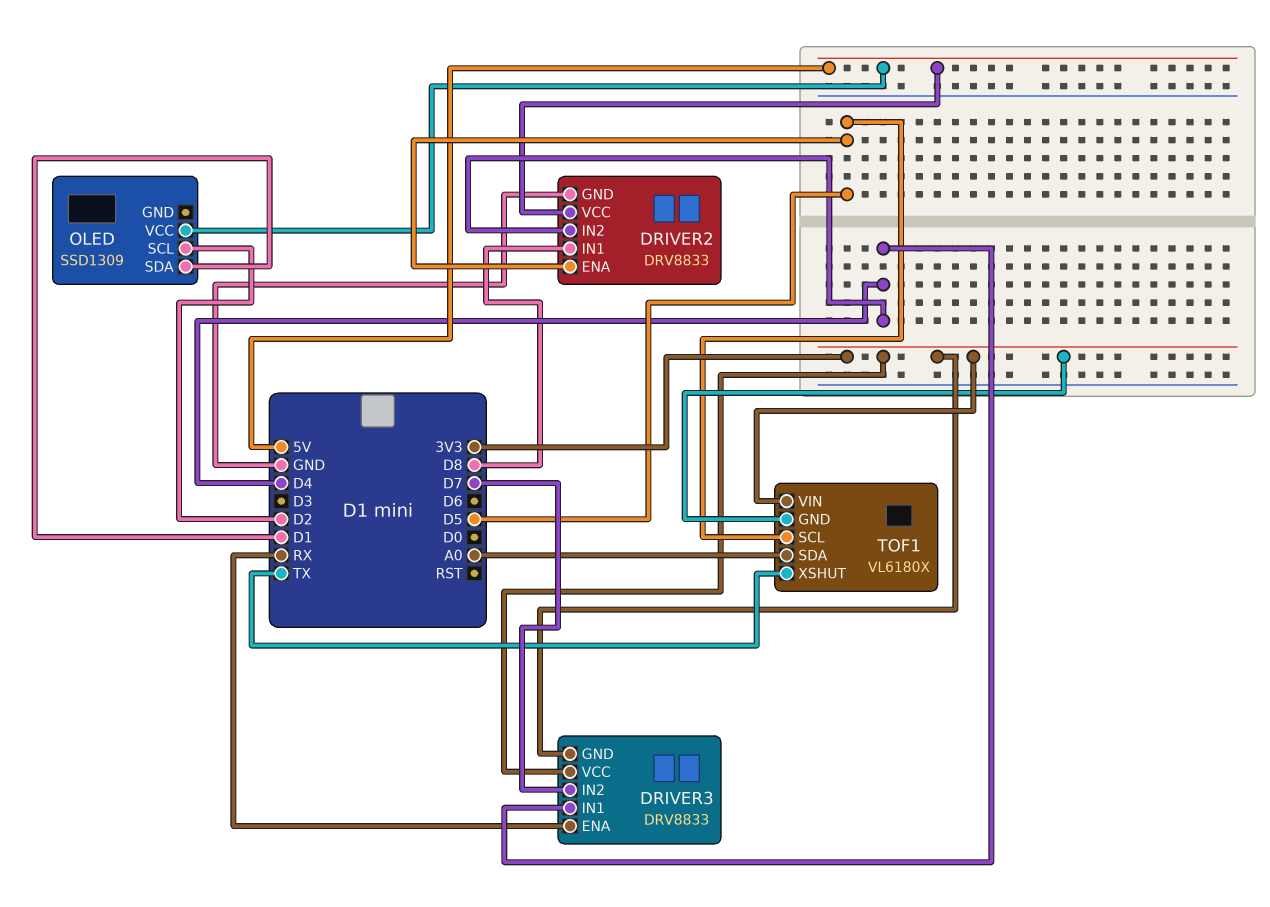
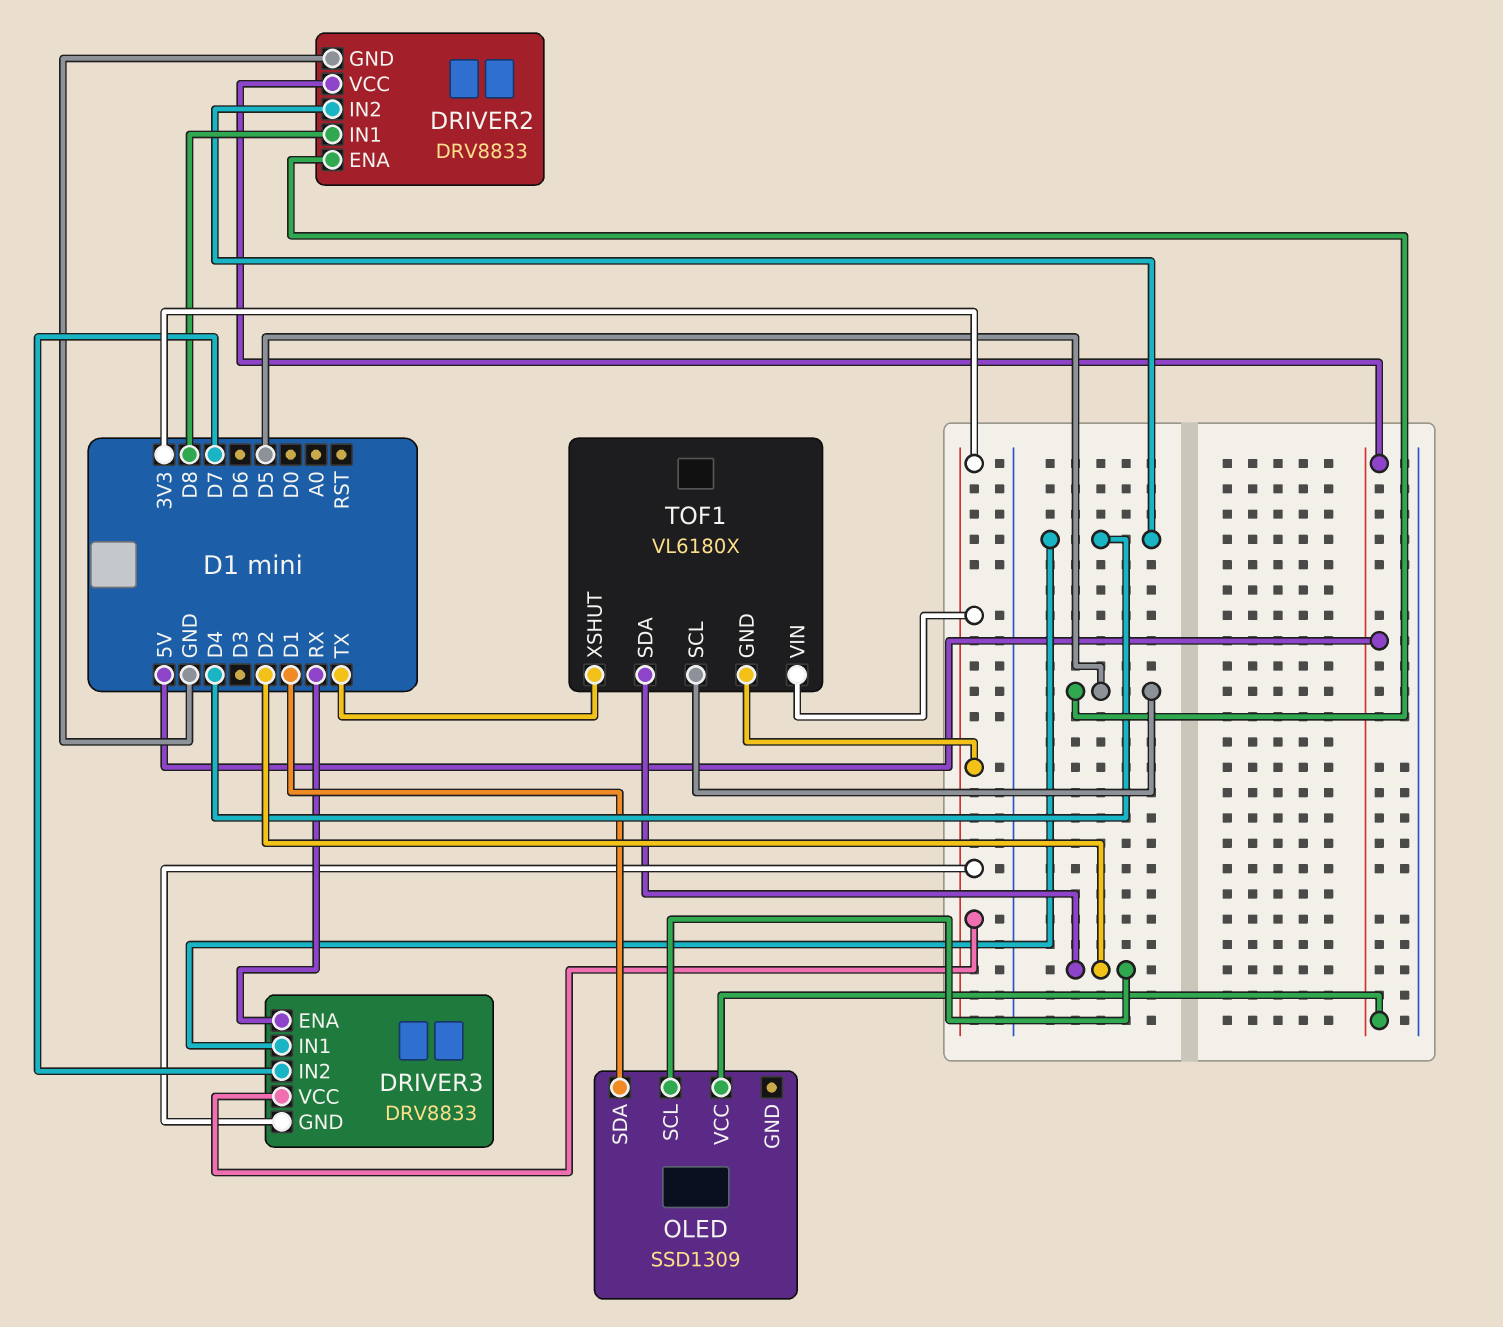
TOF1 pin SDA: A0 -> D2

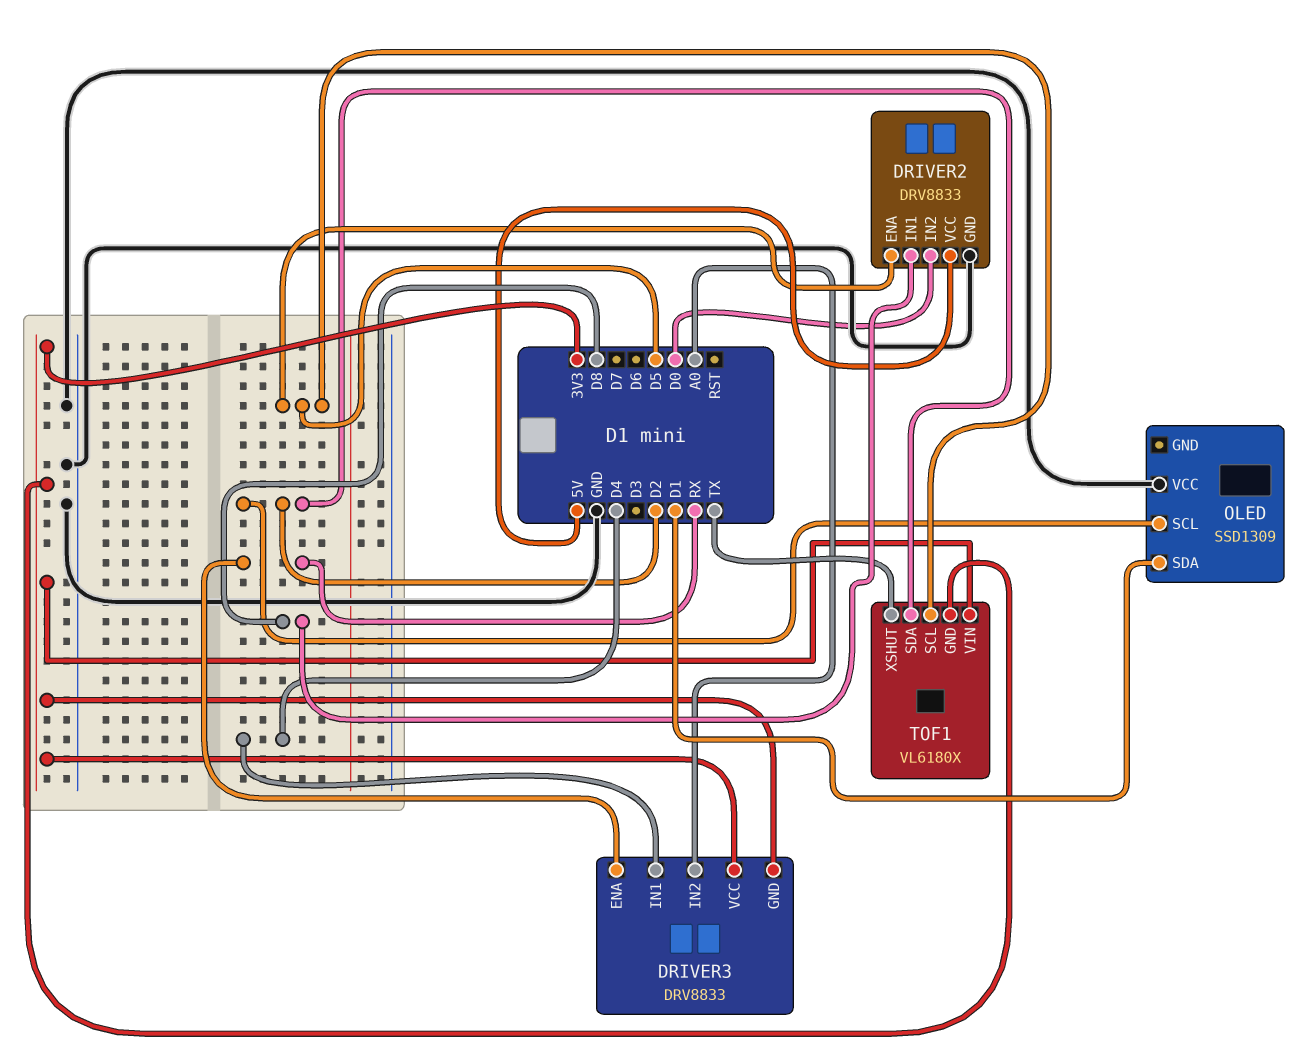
DRIVER2 pin IN2: D4 -> D0
DRIVER3 pin IN2: D7 -> A0
OLED pin VCC: 5V -> GND

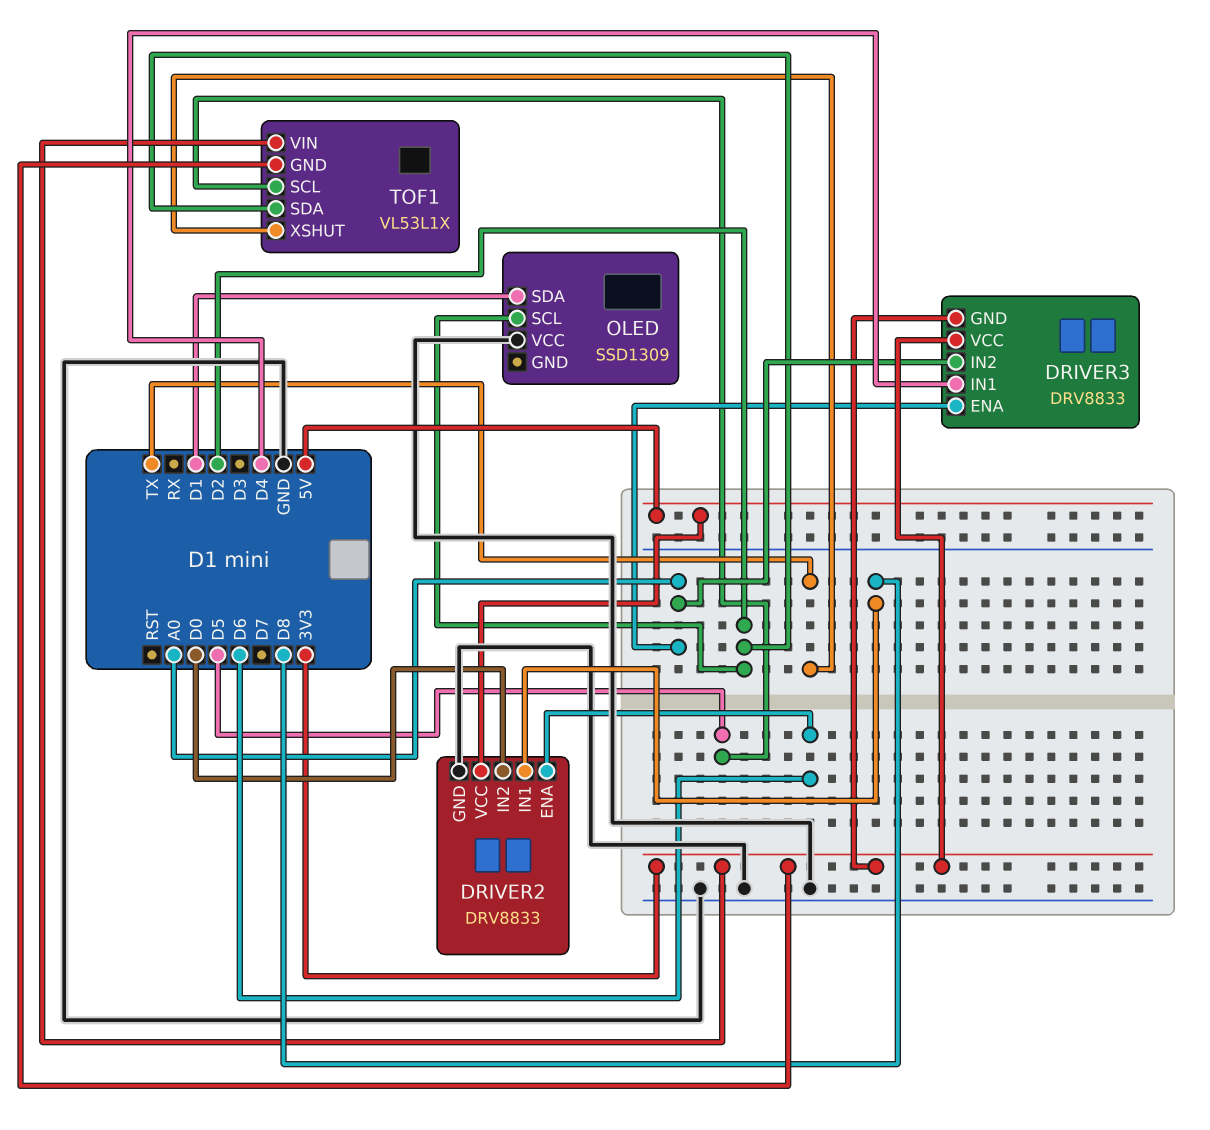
DRIVER2 pin ENA: D5 -> D6
DRIVER3 pin ENA: RX -> A0
TOF1: VL6180X -> VL53L1X

